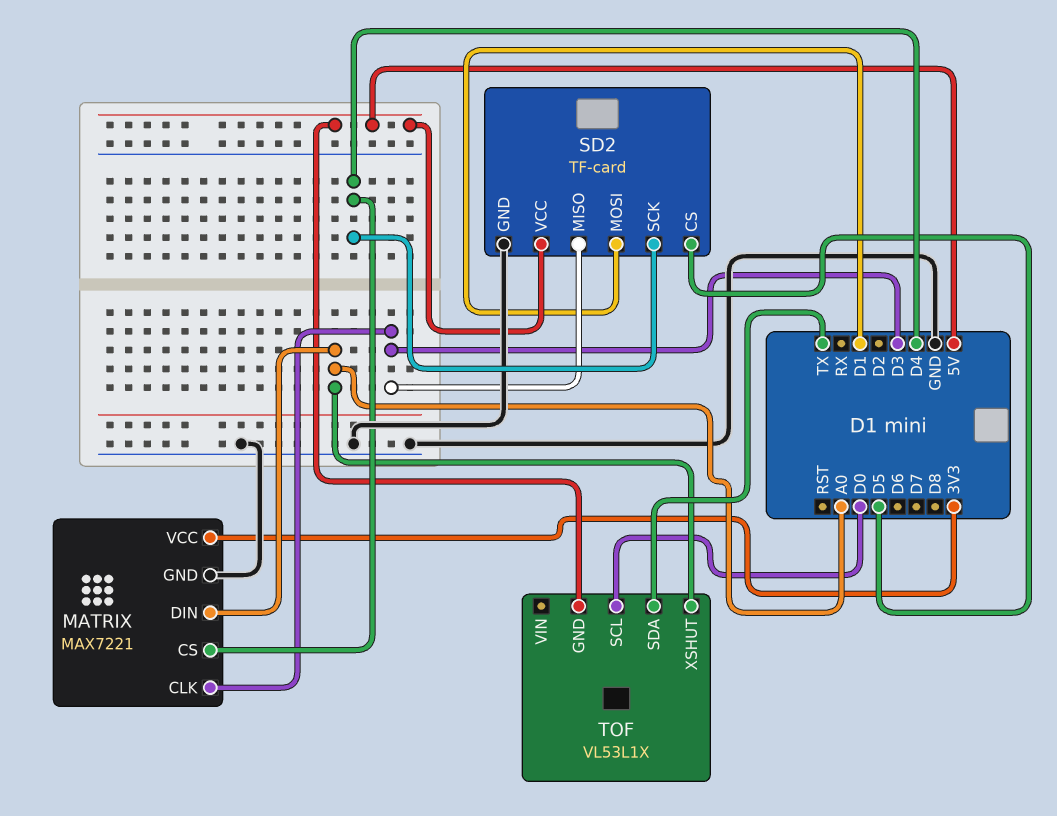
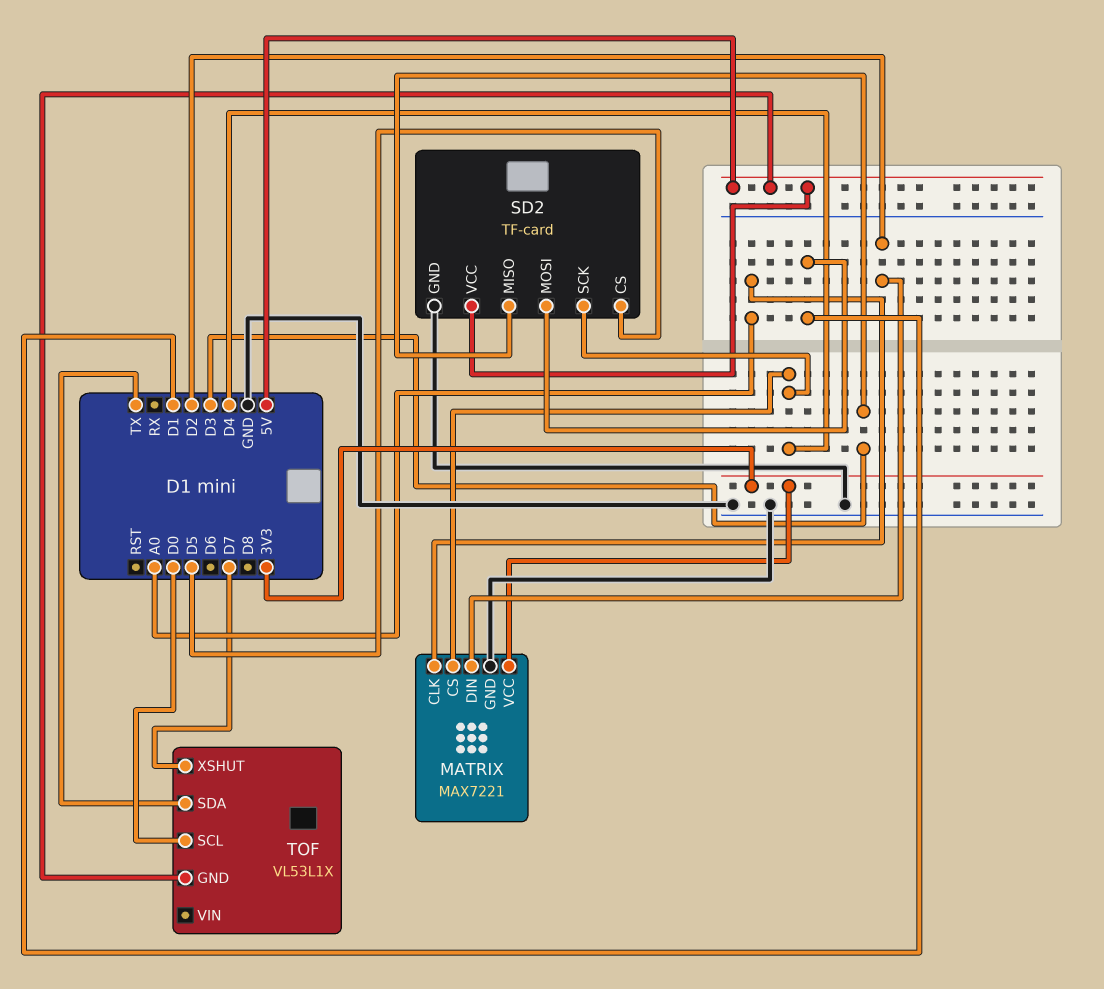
MATRIX pin CLK: D3 -> A0
MATRIX pin DIN: A0 -> D2
TOF pin XSHUT: A0 -> D7

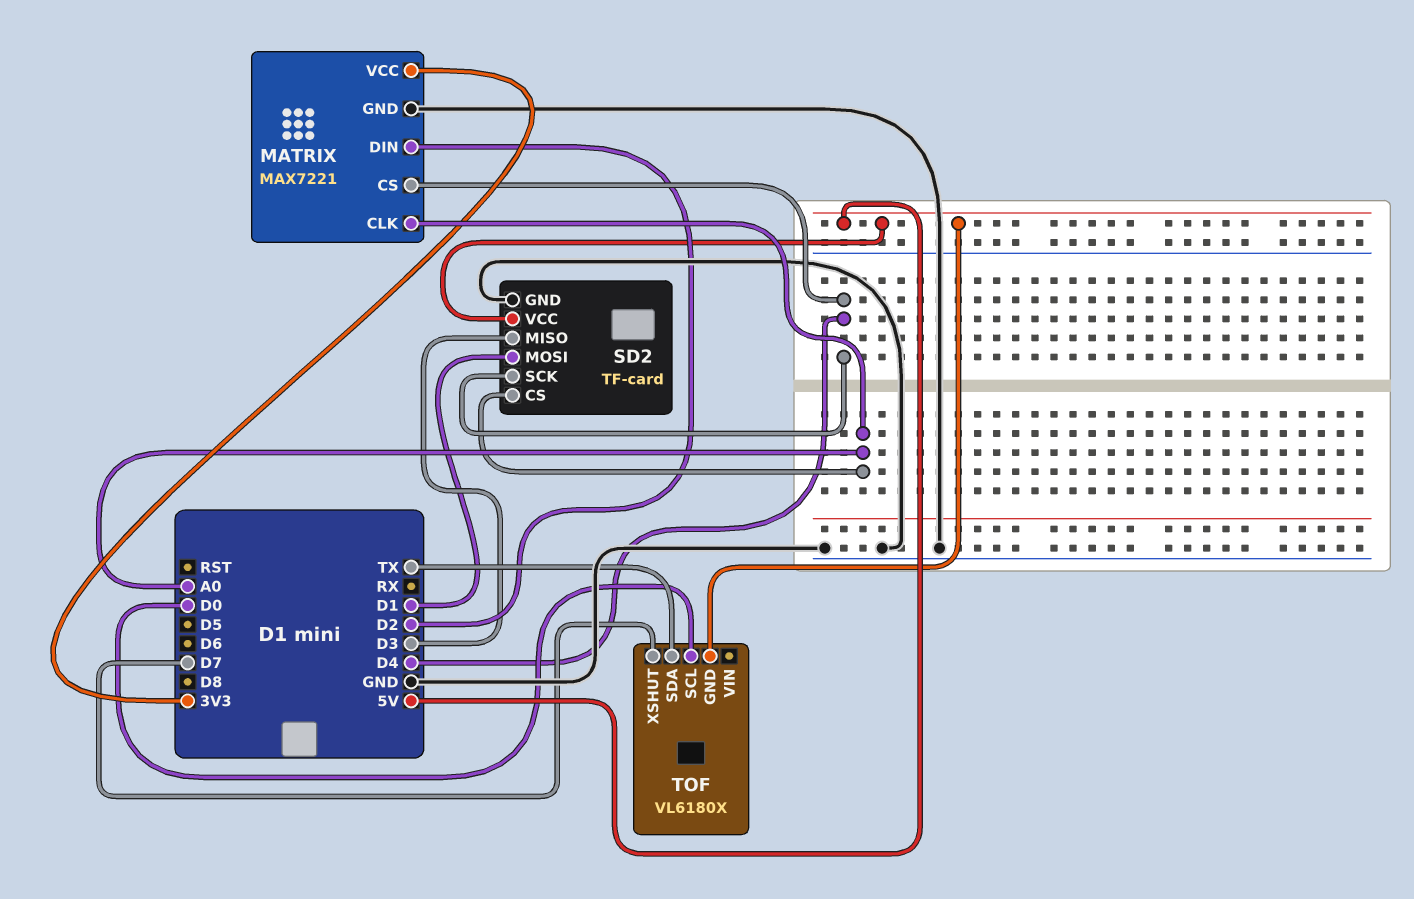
SD2 pin CS: D5 -> A0
TOF: VL53L1X -> VL6180X

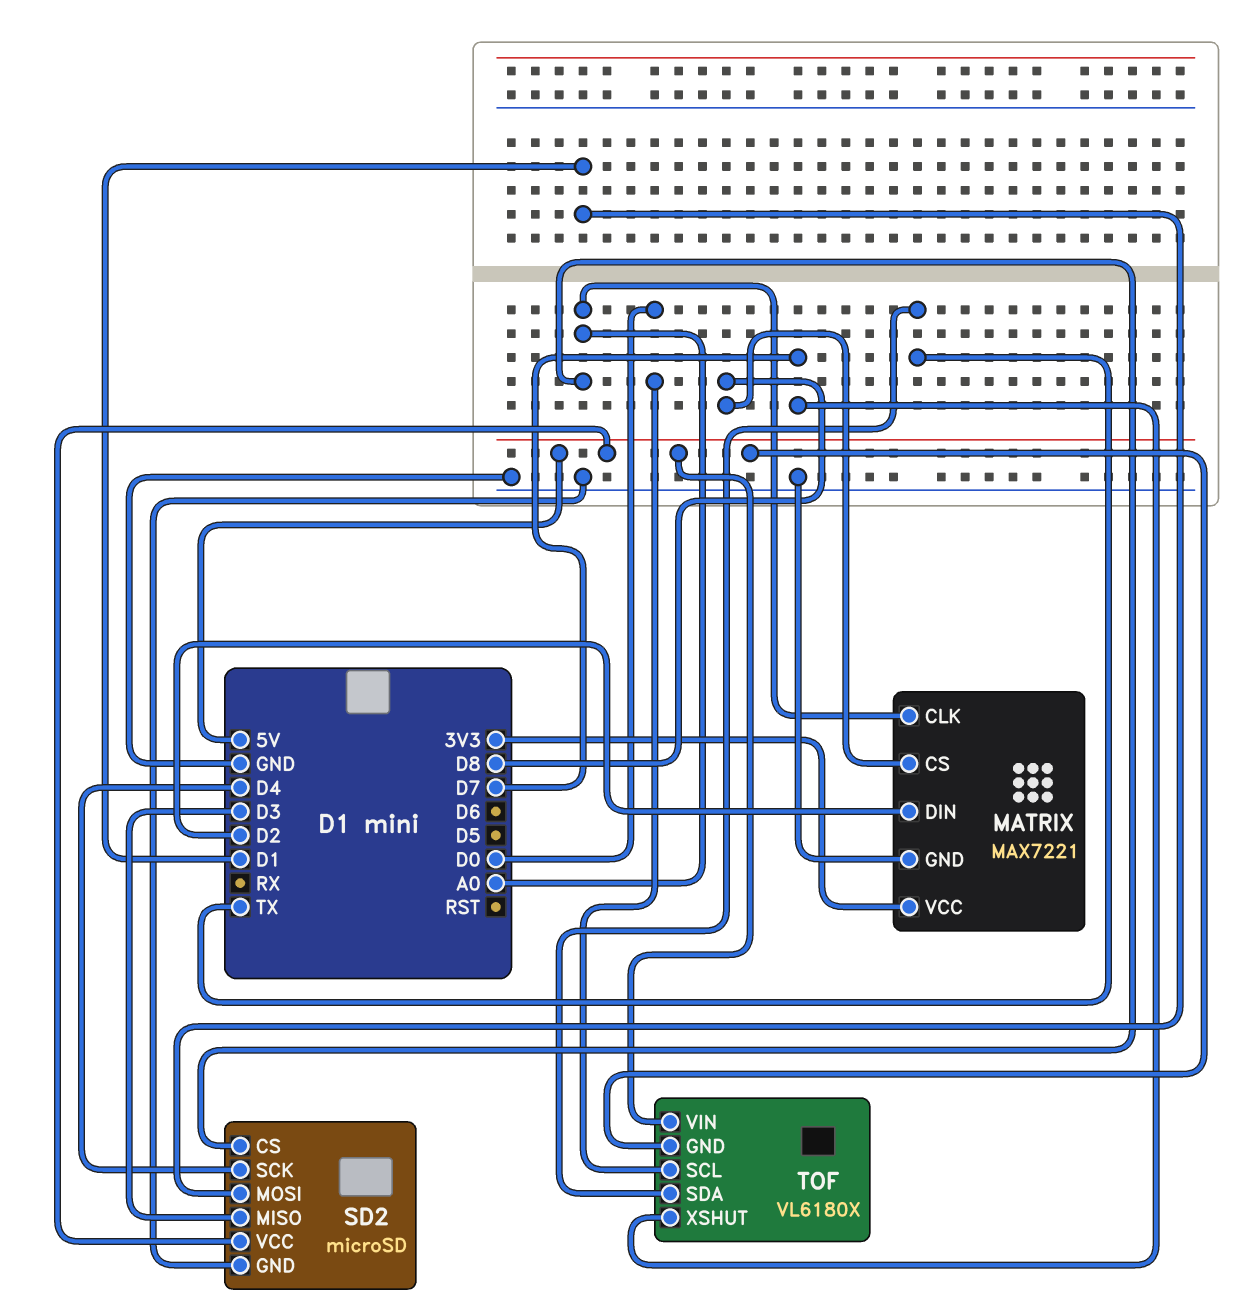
MATRIX pin CS: D4 -> D8
SD2: TF-card -> microSD
TOF pin VIN: none -> 5V

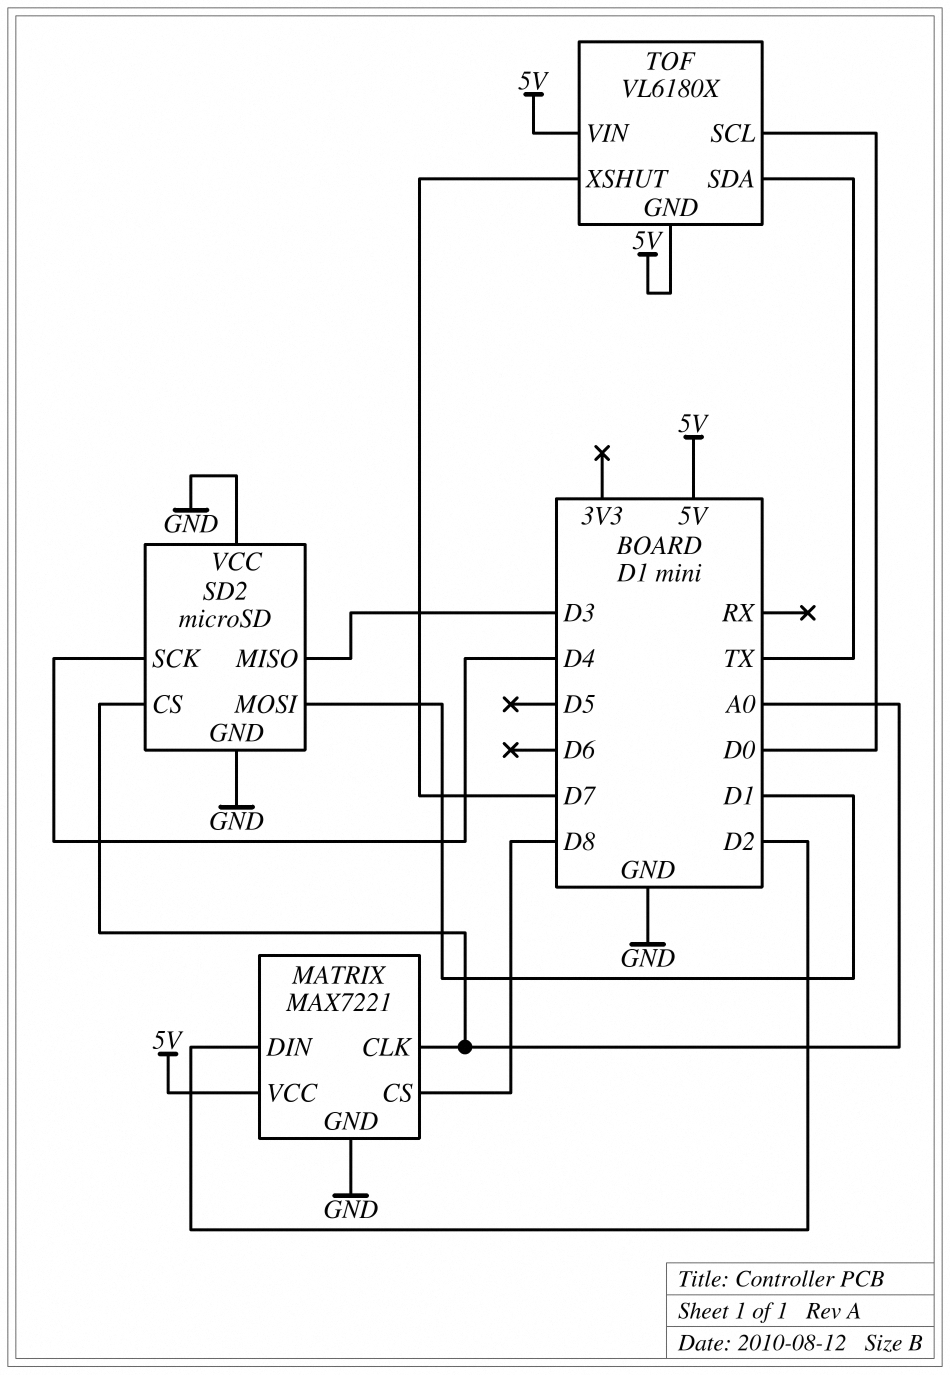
MATRIX pin VCC: 3V3 -> 5V
SD2 pin VCC: 5V -> GND

